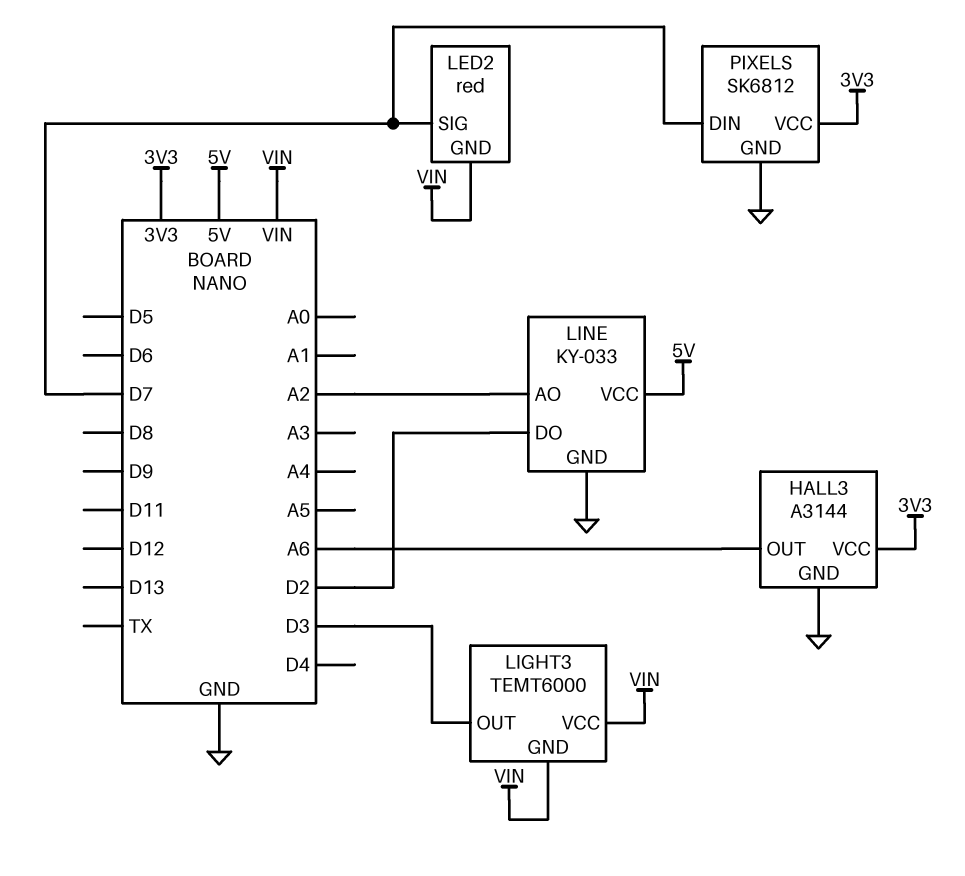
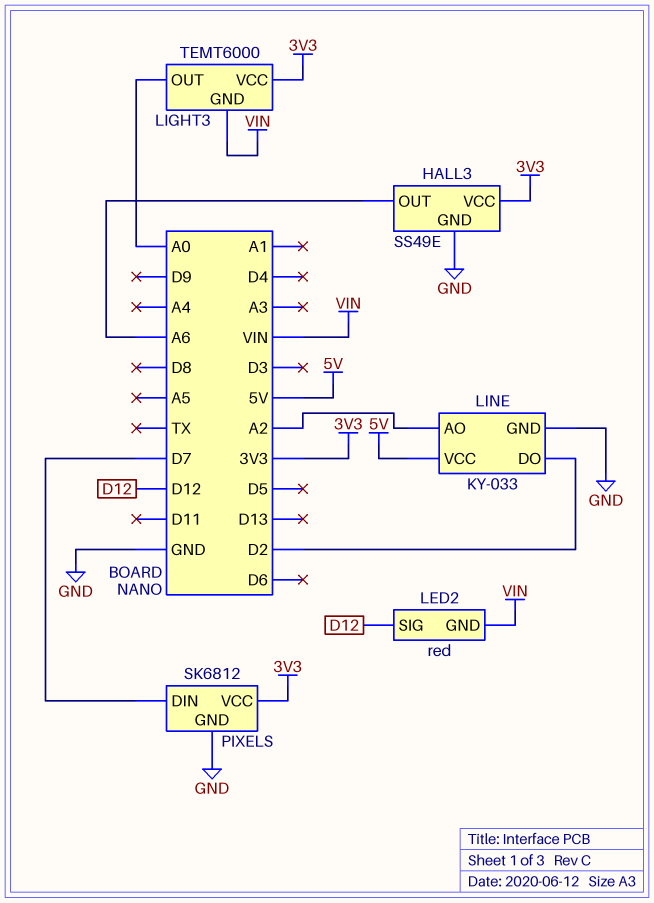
HALL3: A3144 -> SS49E
LED2 pin SIG: D7 -> D12
LIGHT3 pin OUT: D3 -> A0
LIGHT3 pin VCC: VIN -> 3V3

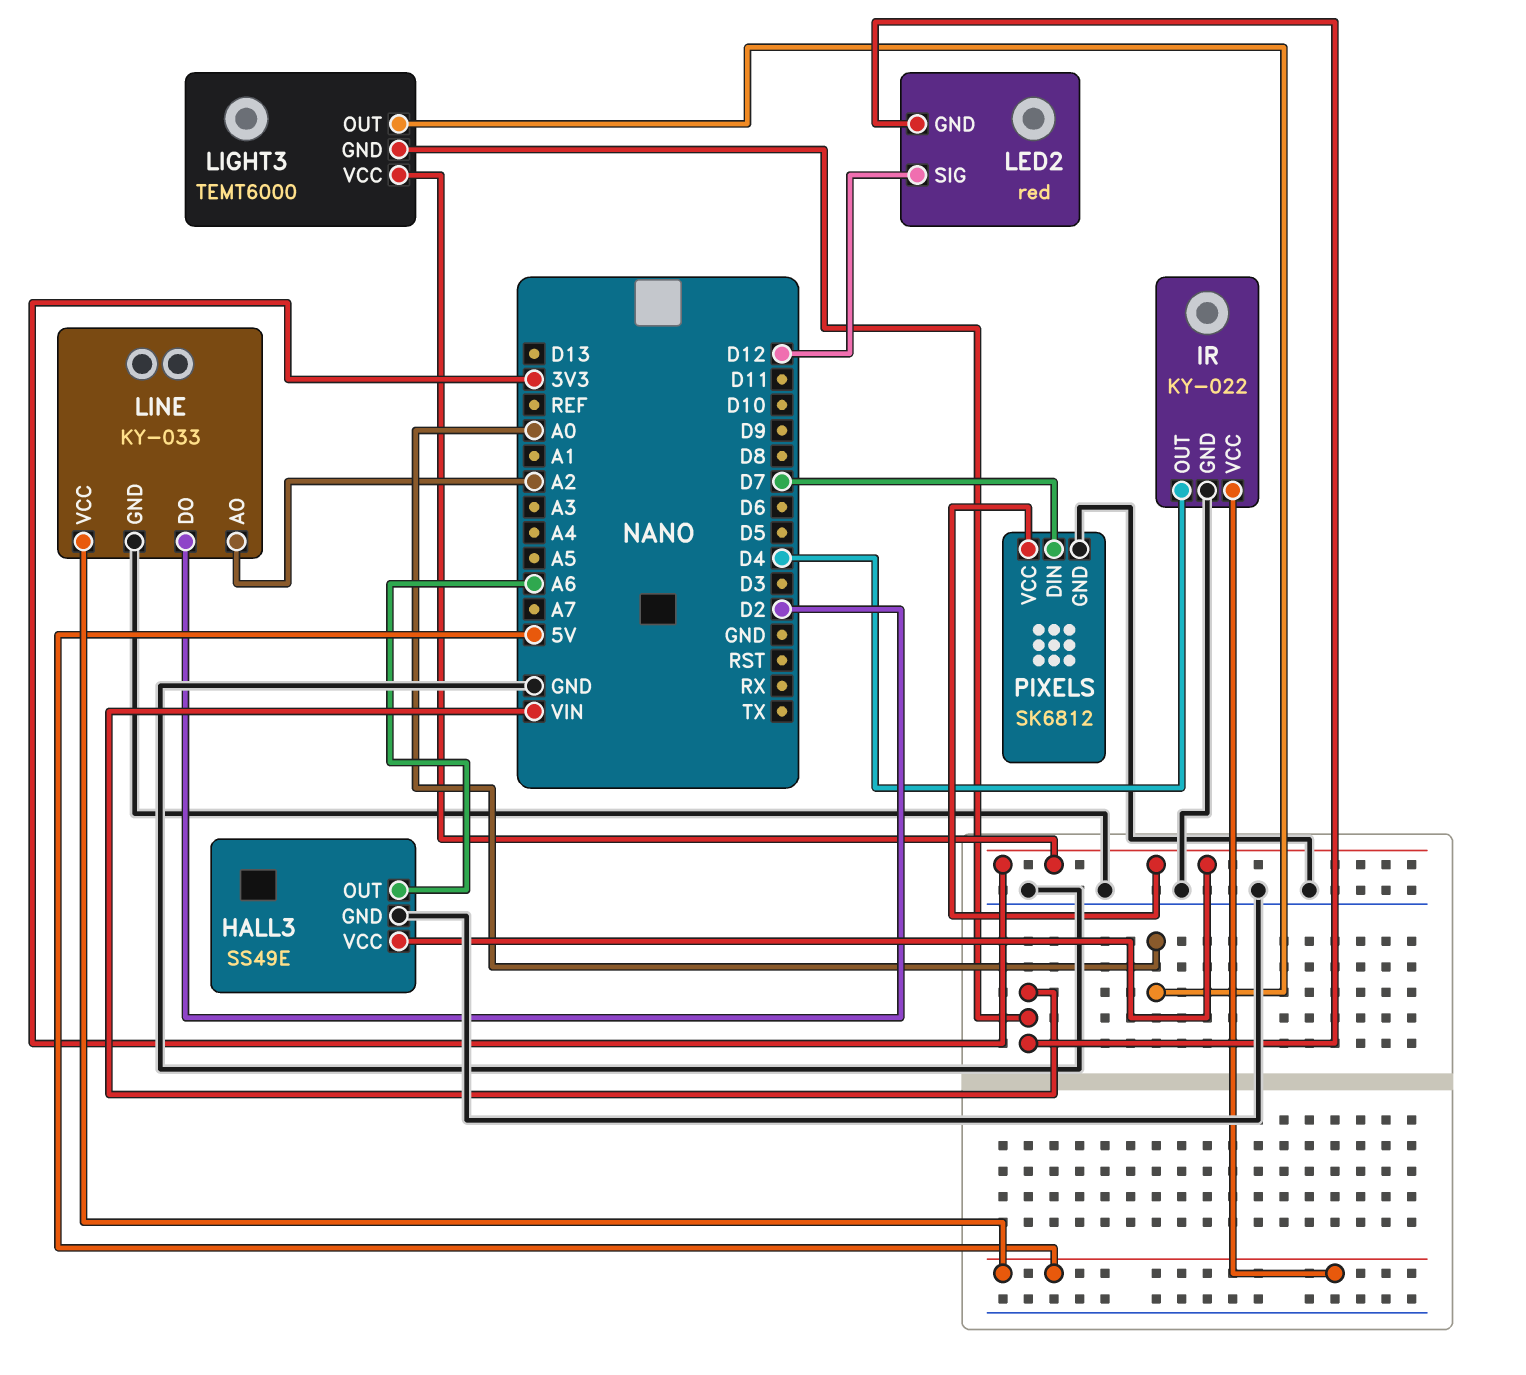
IR: none -> KY-022
IR pin GND: none -> GND
IR pin OUT: none -> D4
IR pin VCC: none -> 5V

